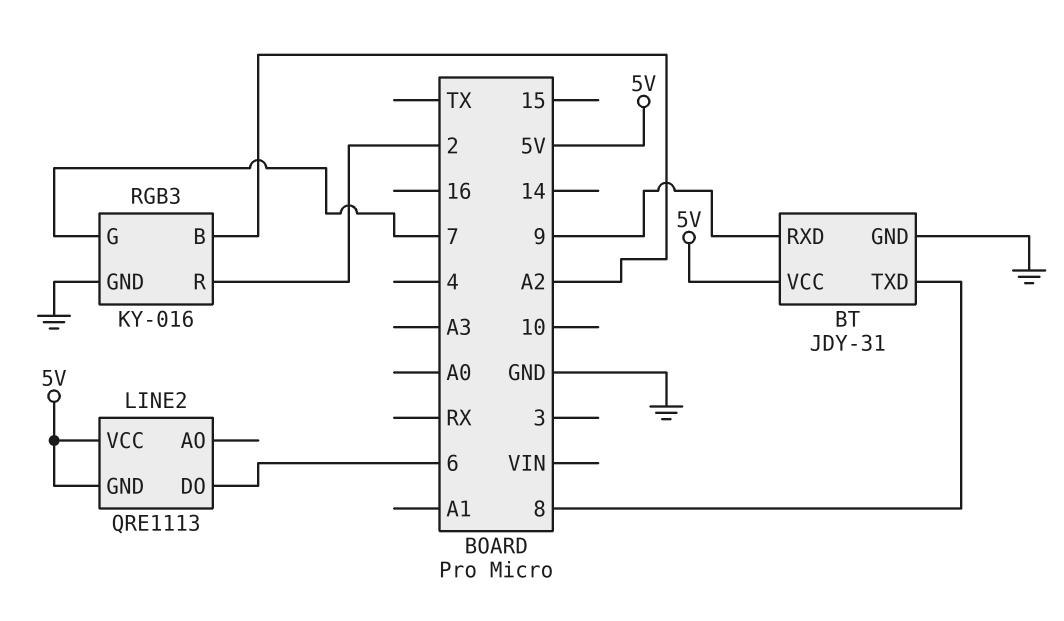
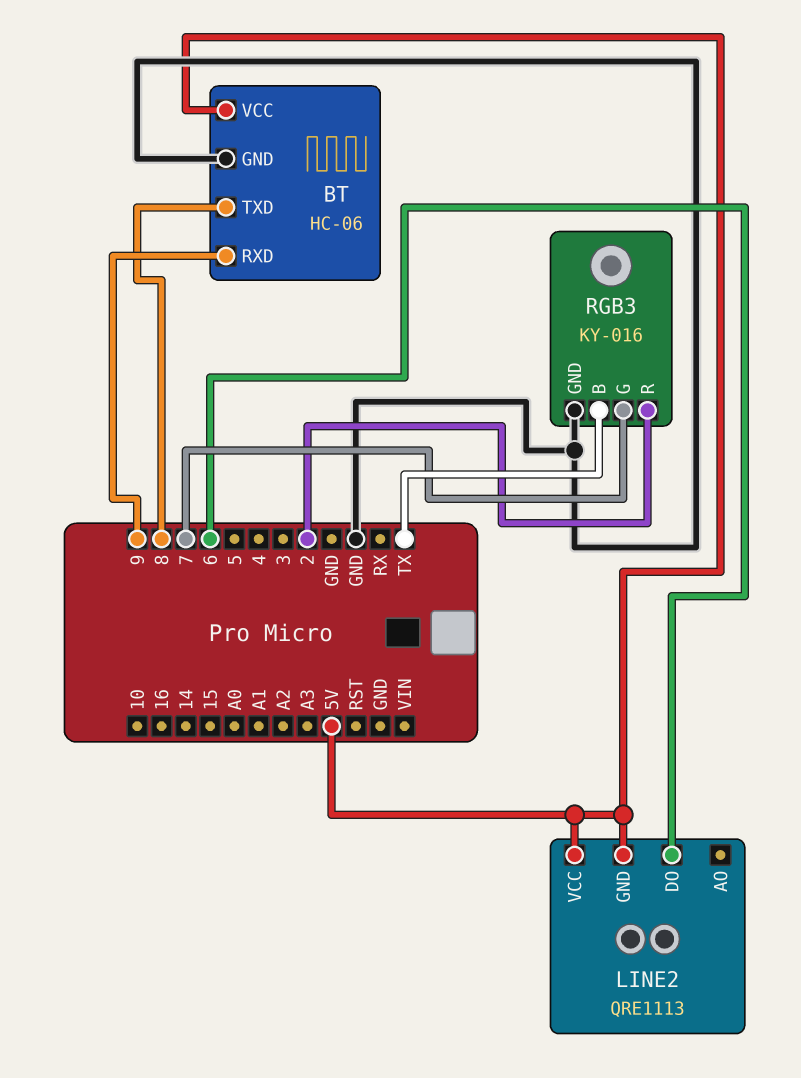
BT: JDY-31 -> HC-06
RGB3 pin B: A2 -> TX

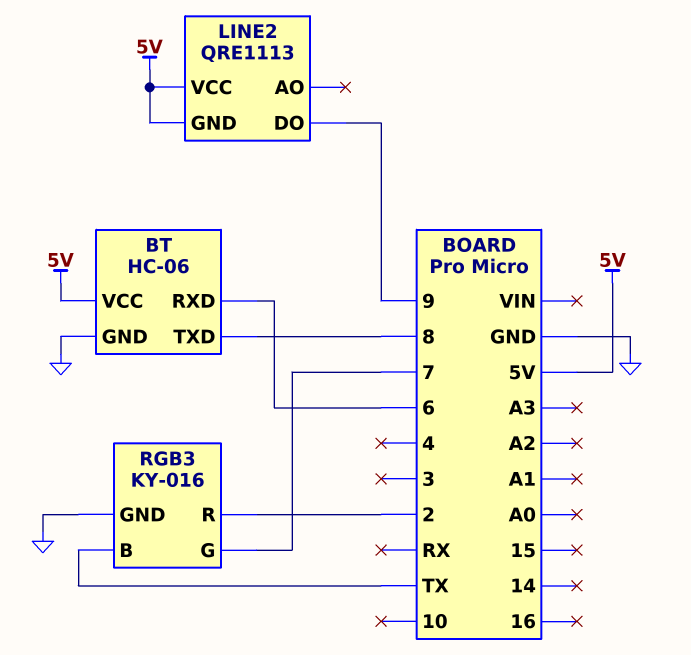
BT pin RXD: 9 -> 6
LINE2 pin DO: 6 -> 9

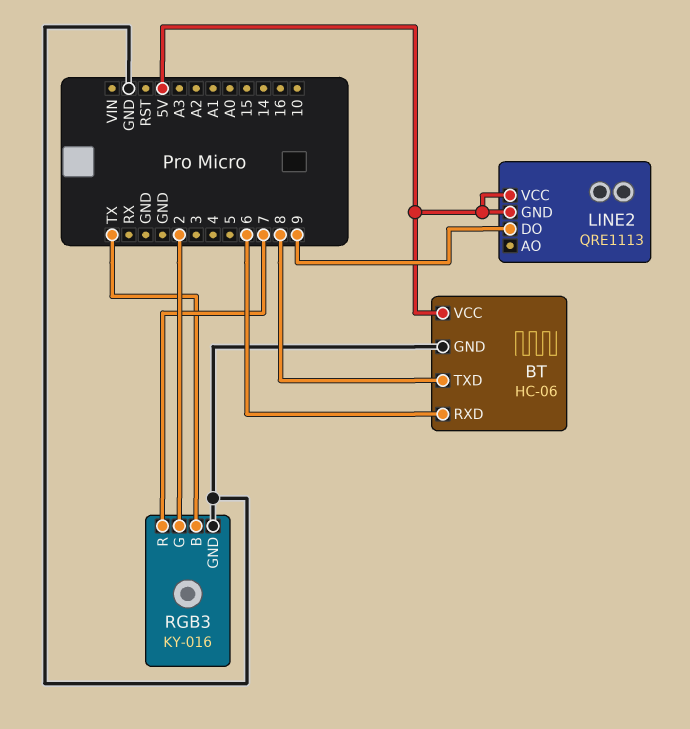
RGB3 pin G: 7 -> 2
RGB3 pin R: 2 -> 7

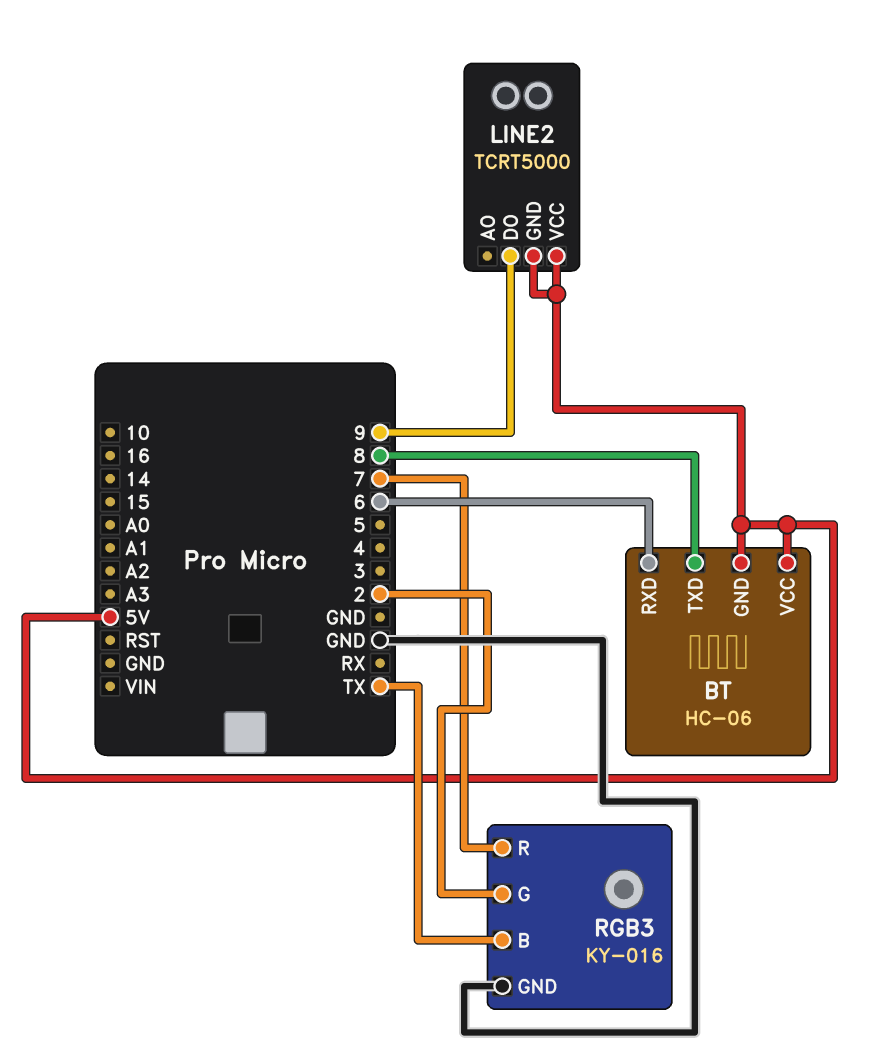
BT pin GND: GND -> 5V
LINE2: QRE1113 -> TCRT5000

